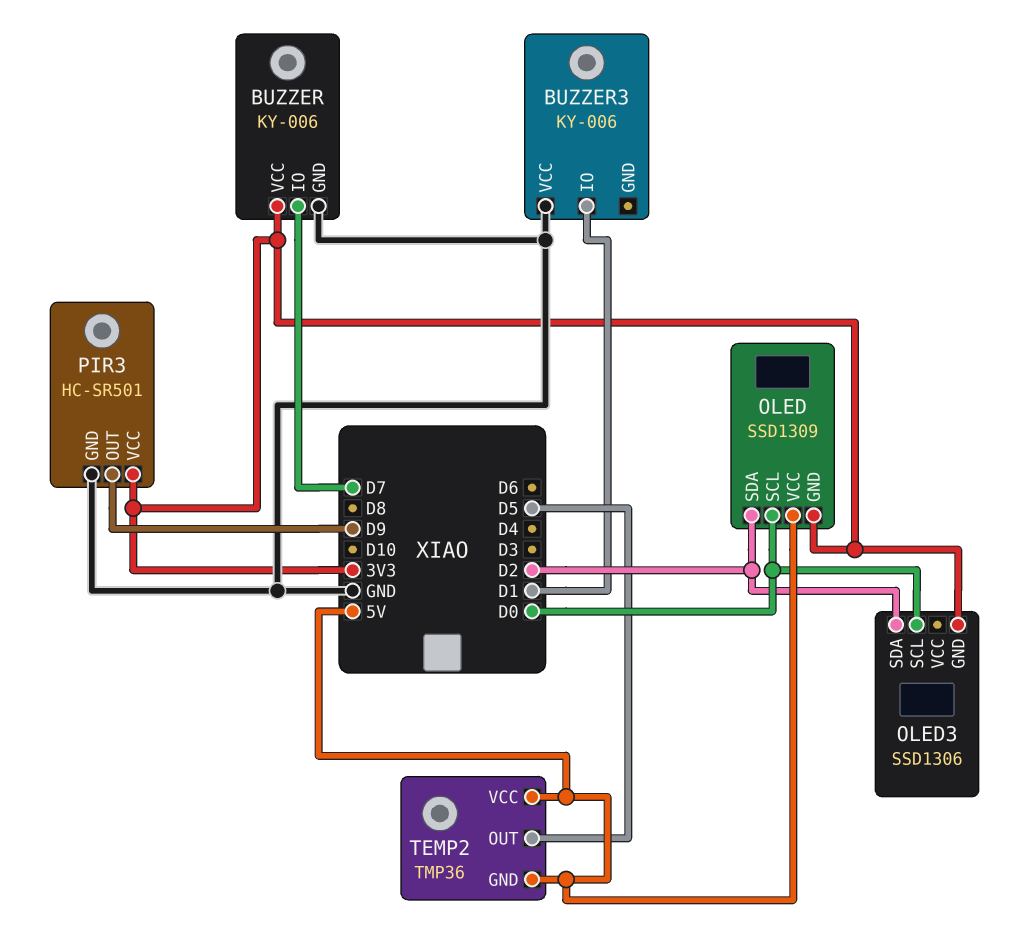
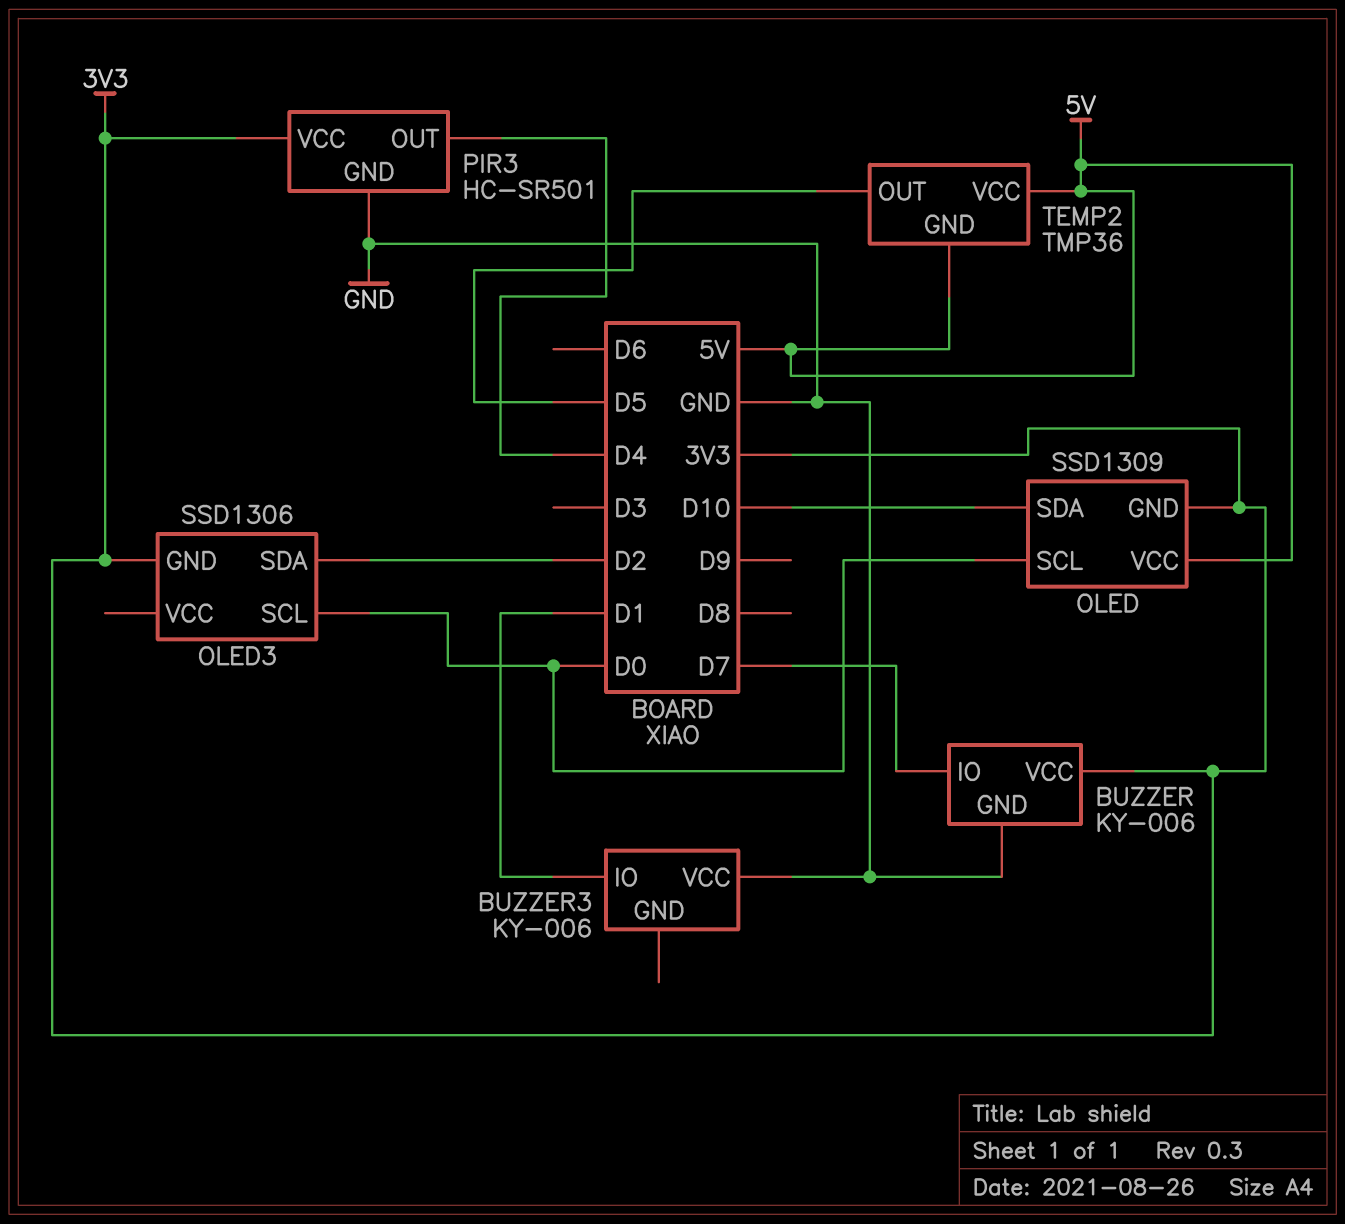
OLED pin SDA: D2 -> D10
PIR3 pin OUT: D9 -> D4

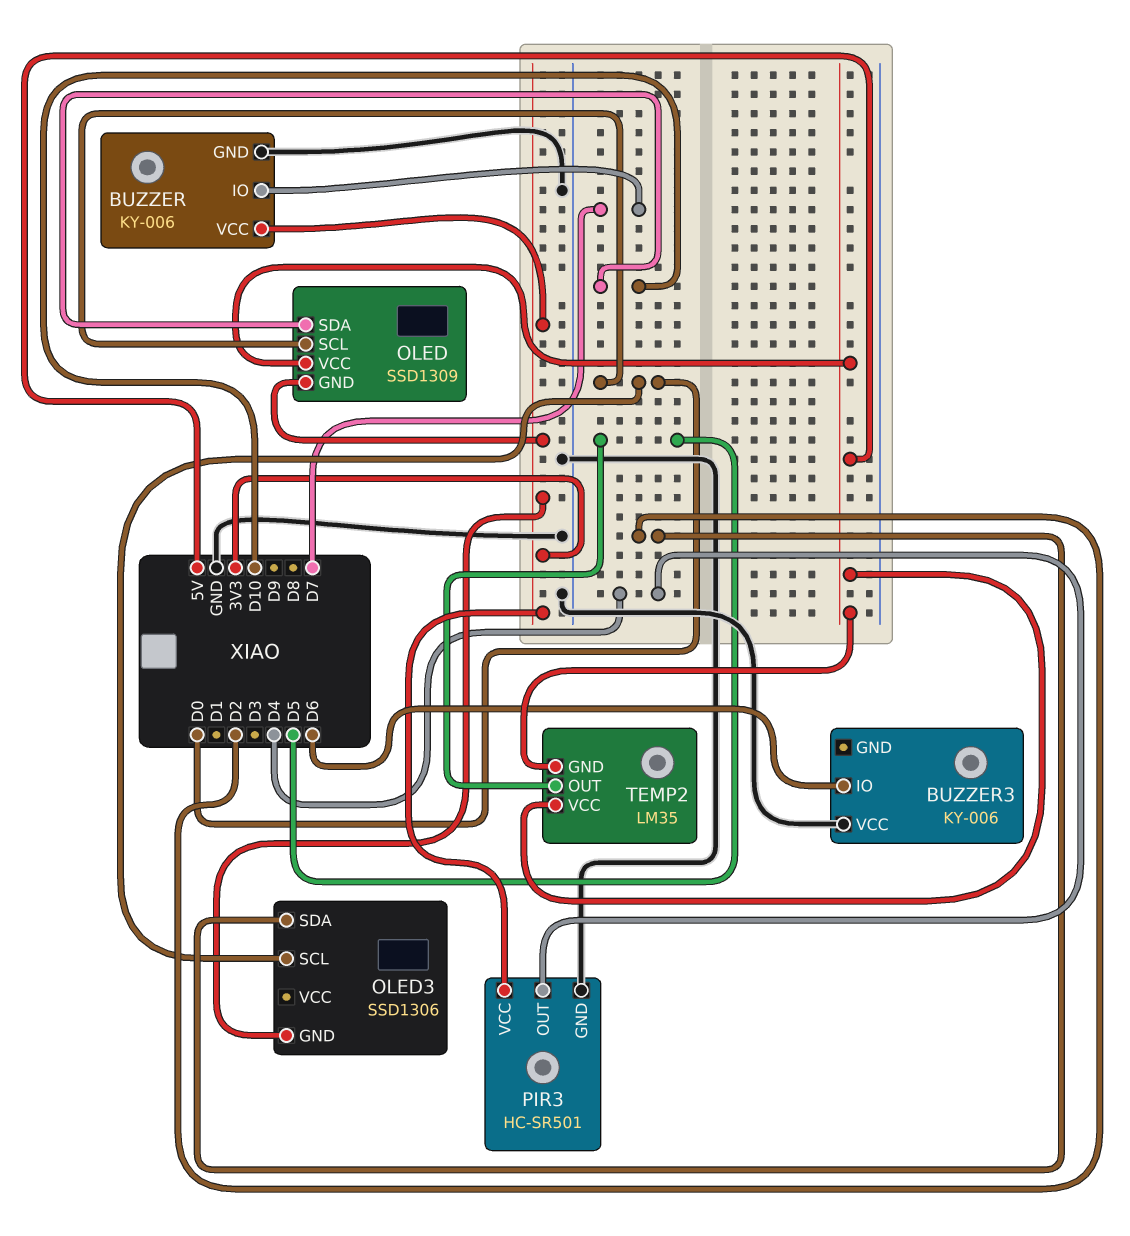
BUZZER3 pin IO: D1 -> D6
TEMP2: TMP36 -> LM35

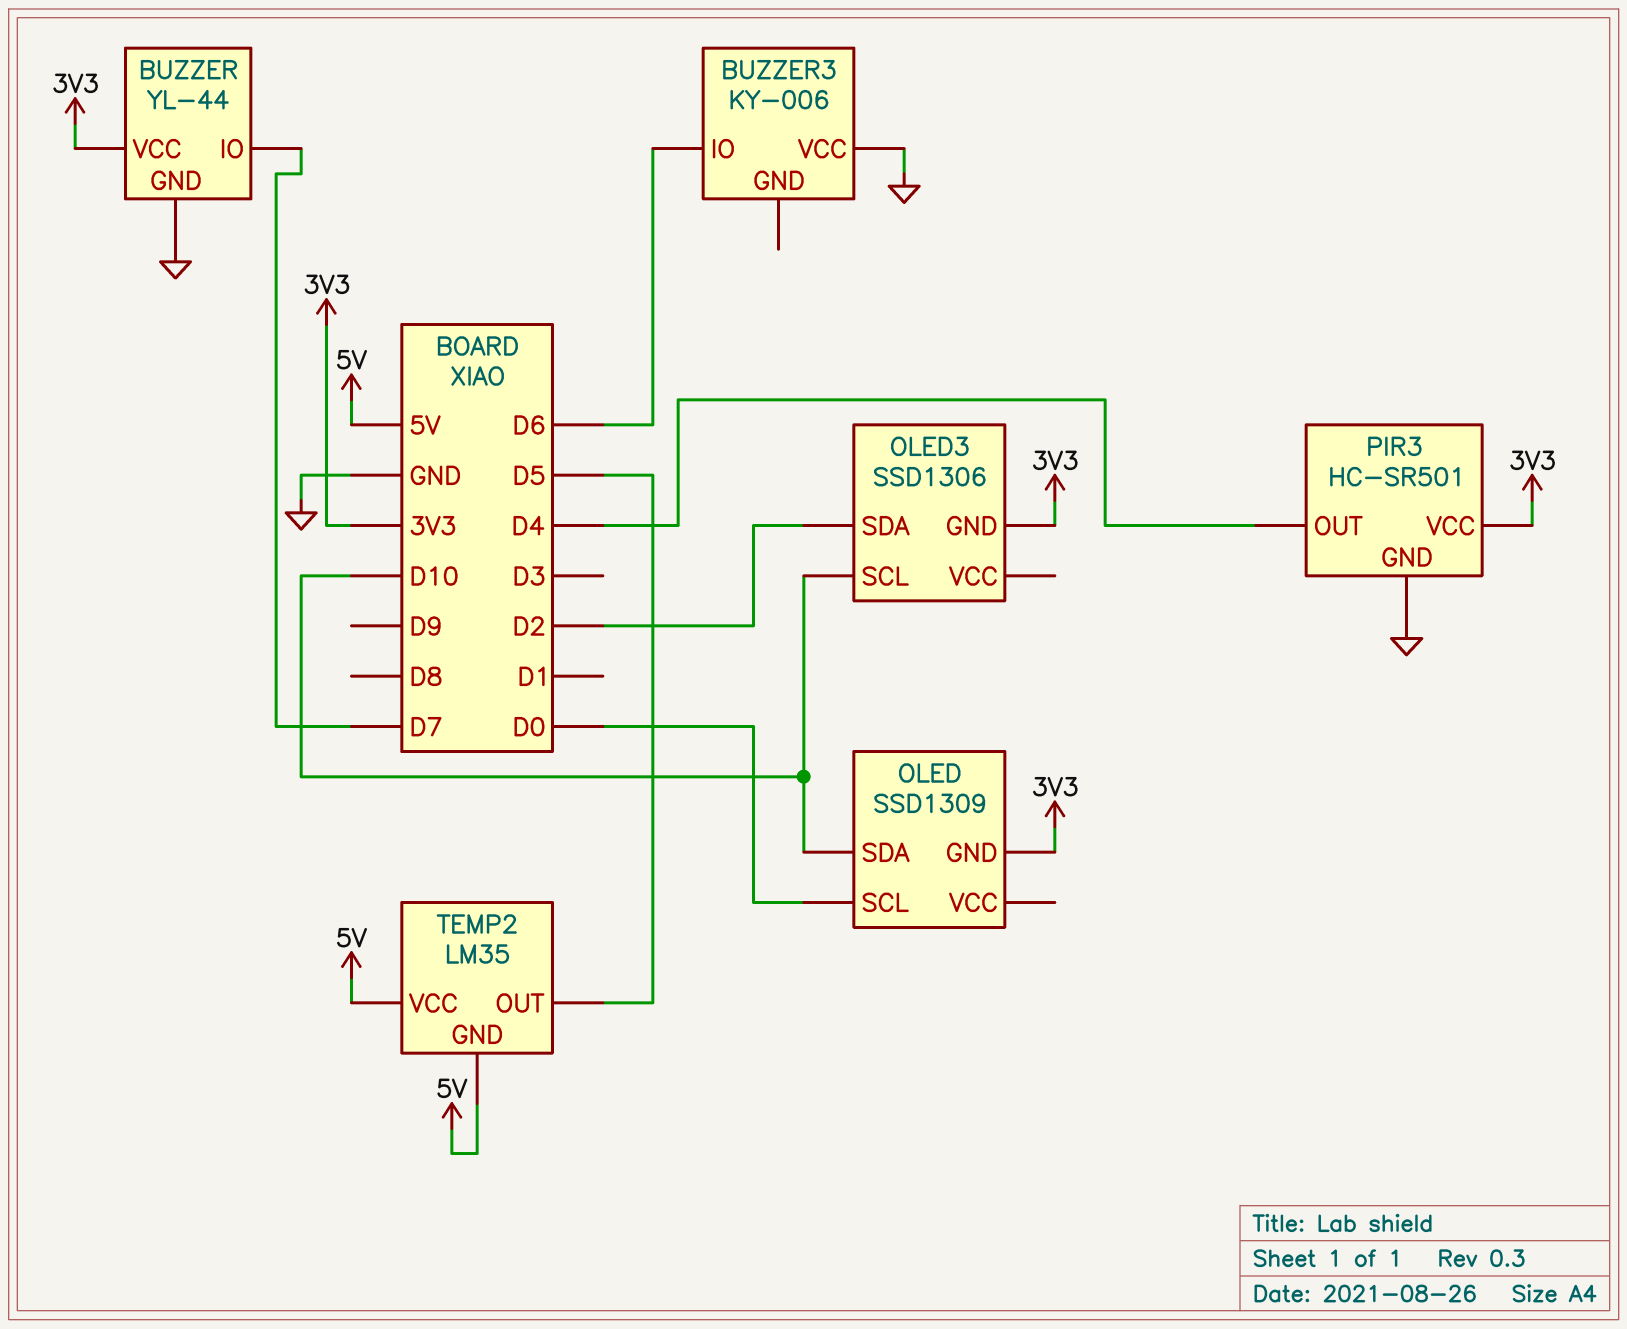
BUZZER: KY-006 -> YL-44
OLED pin VCC: 5V -> none
OLED3 pin SCL: D0 -> D10

